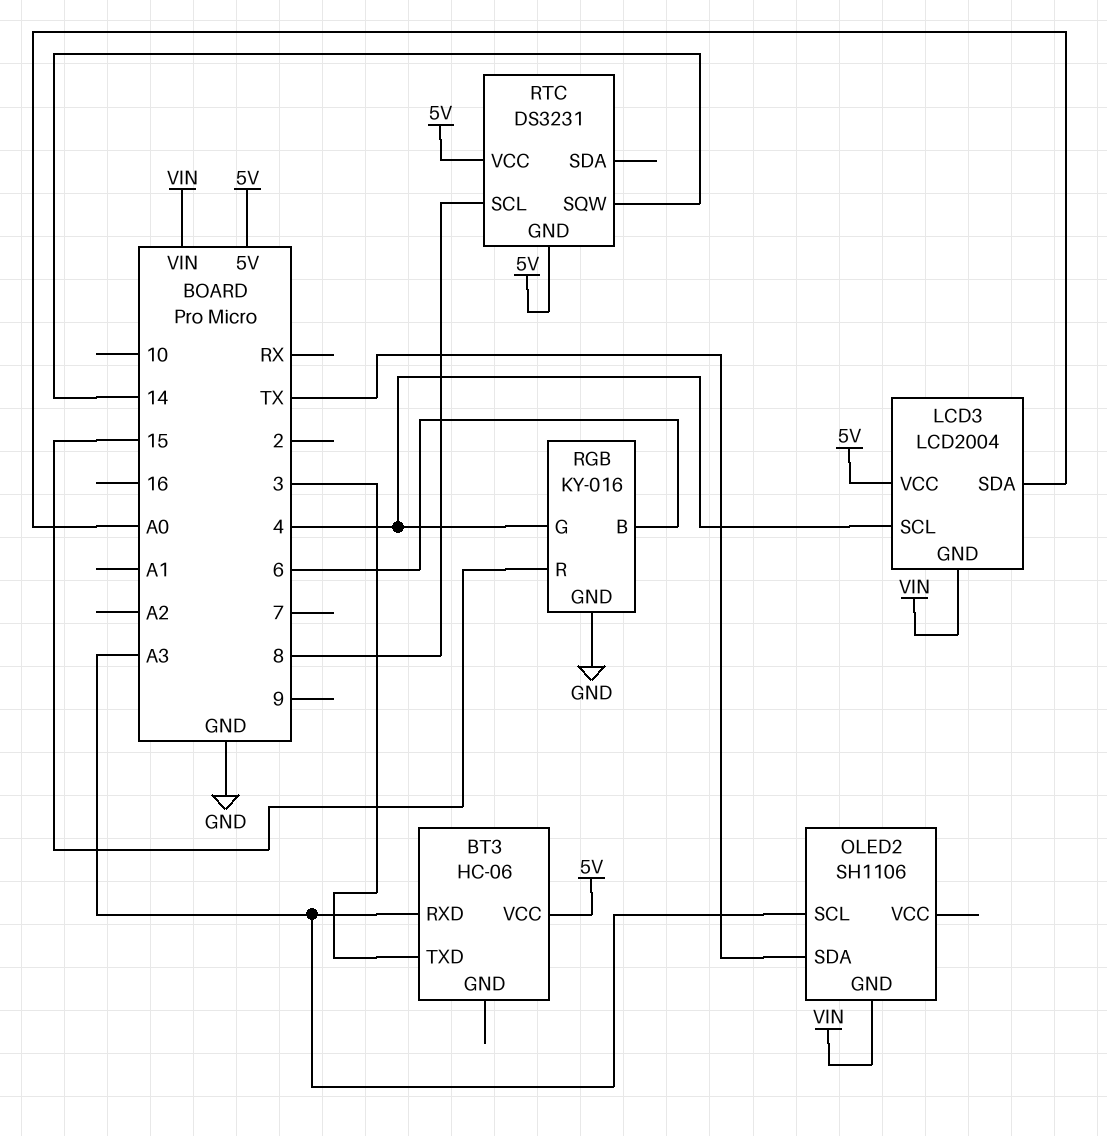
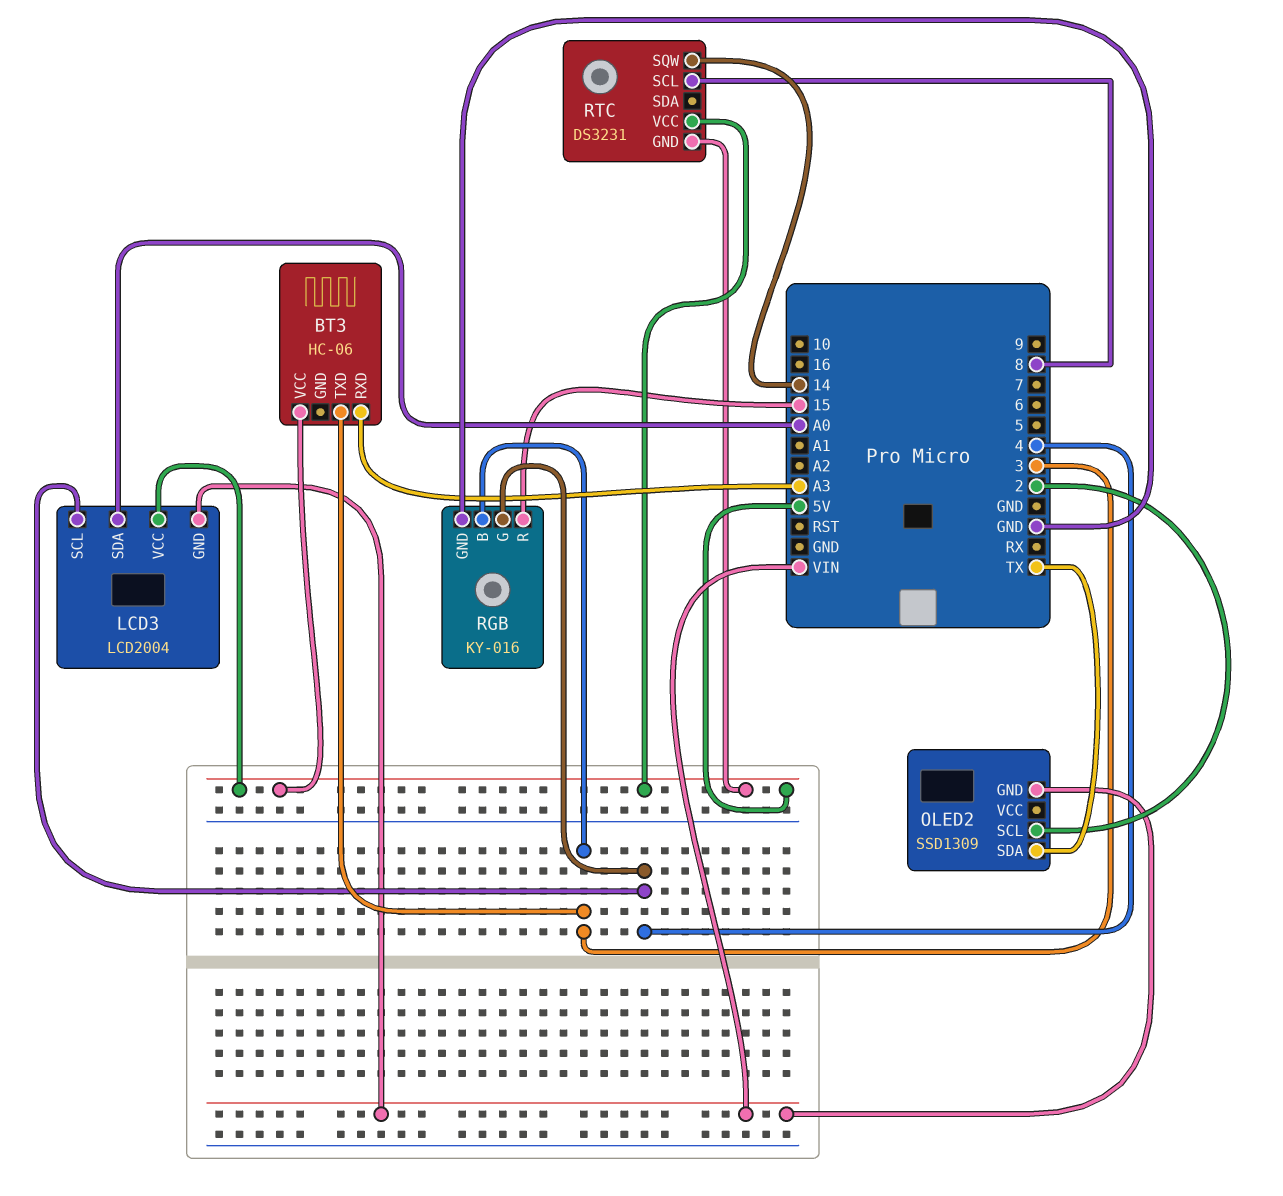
OLED2: SH1106 -> SSD1309
OLED2 pin SCL: A3 -> 2
RGB pin B: 6 -> 3

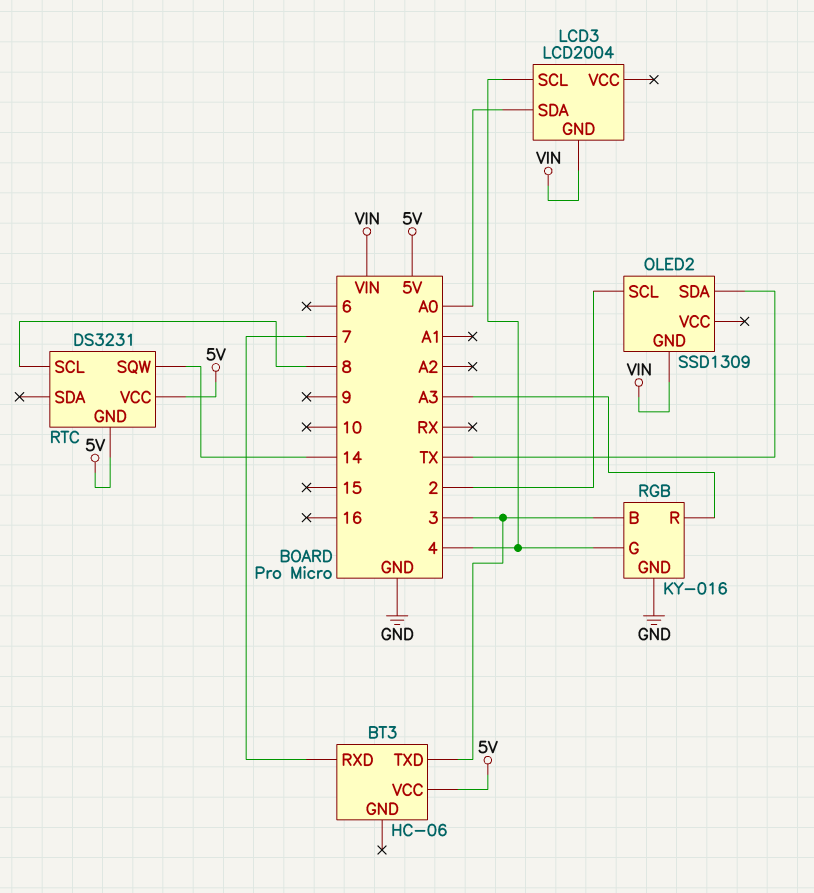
BT3 pin RXD: A3 -> 7
LCD3 pin VCC: 5V -> none
RGB pin R: 15 -> A3

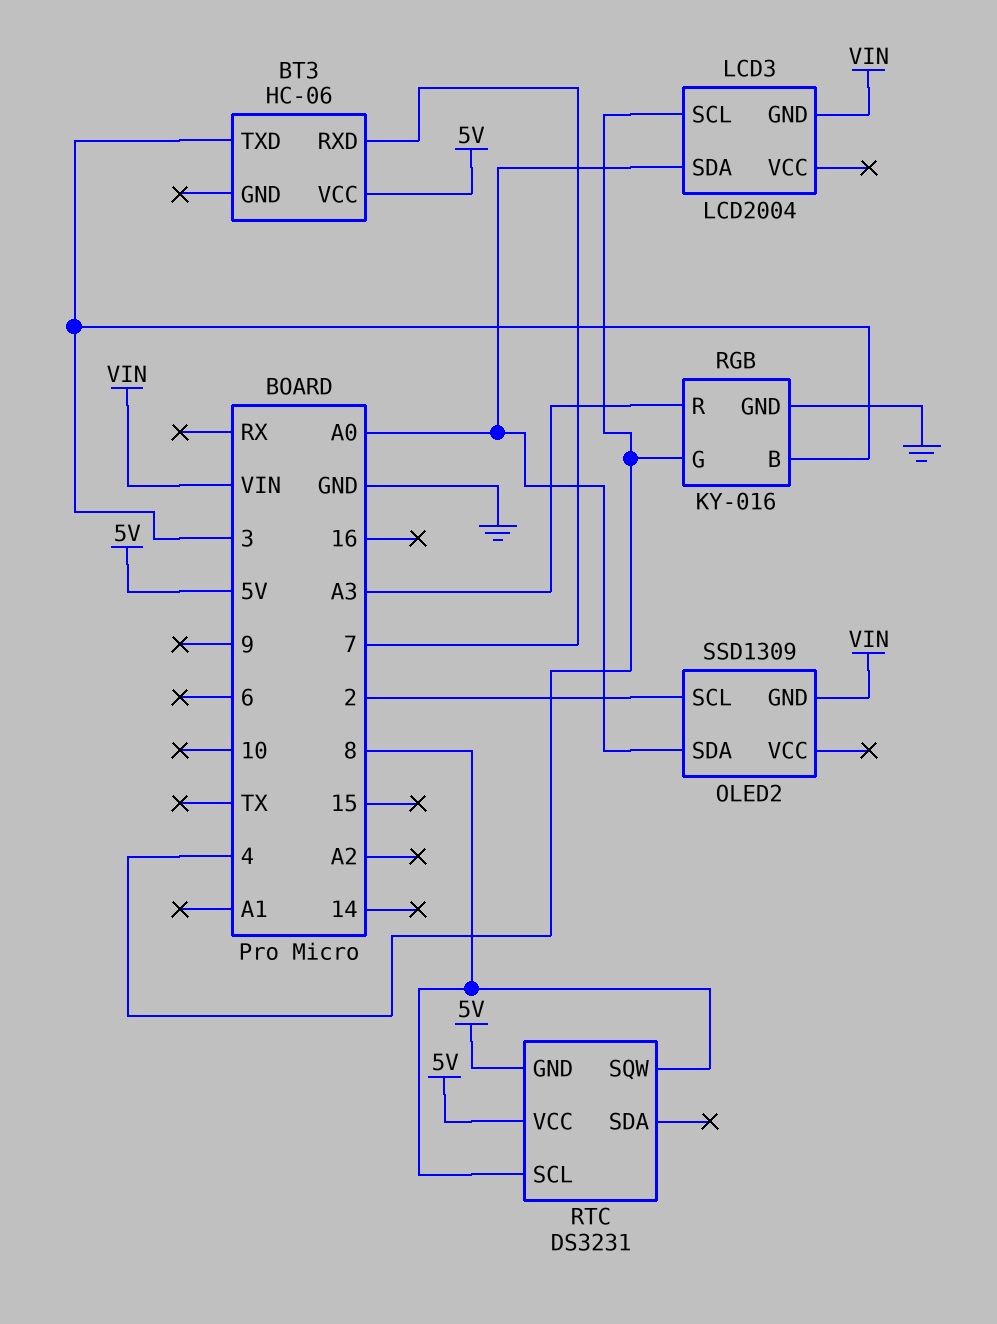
OLED2 pin SDA: TX -> A0
RTC pin SQW: 14 -> 8

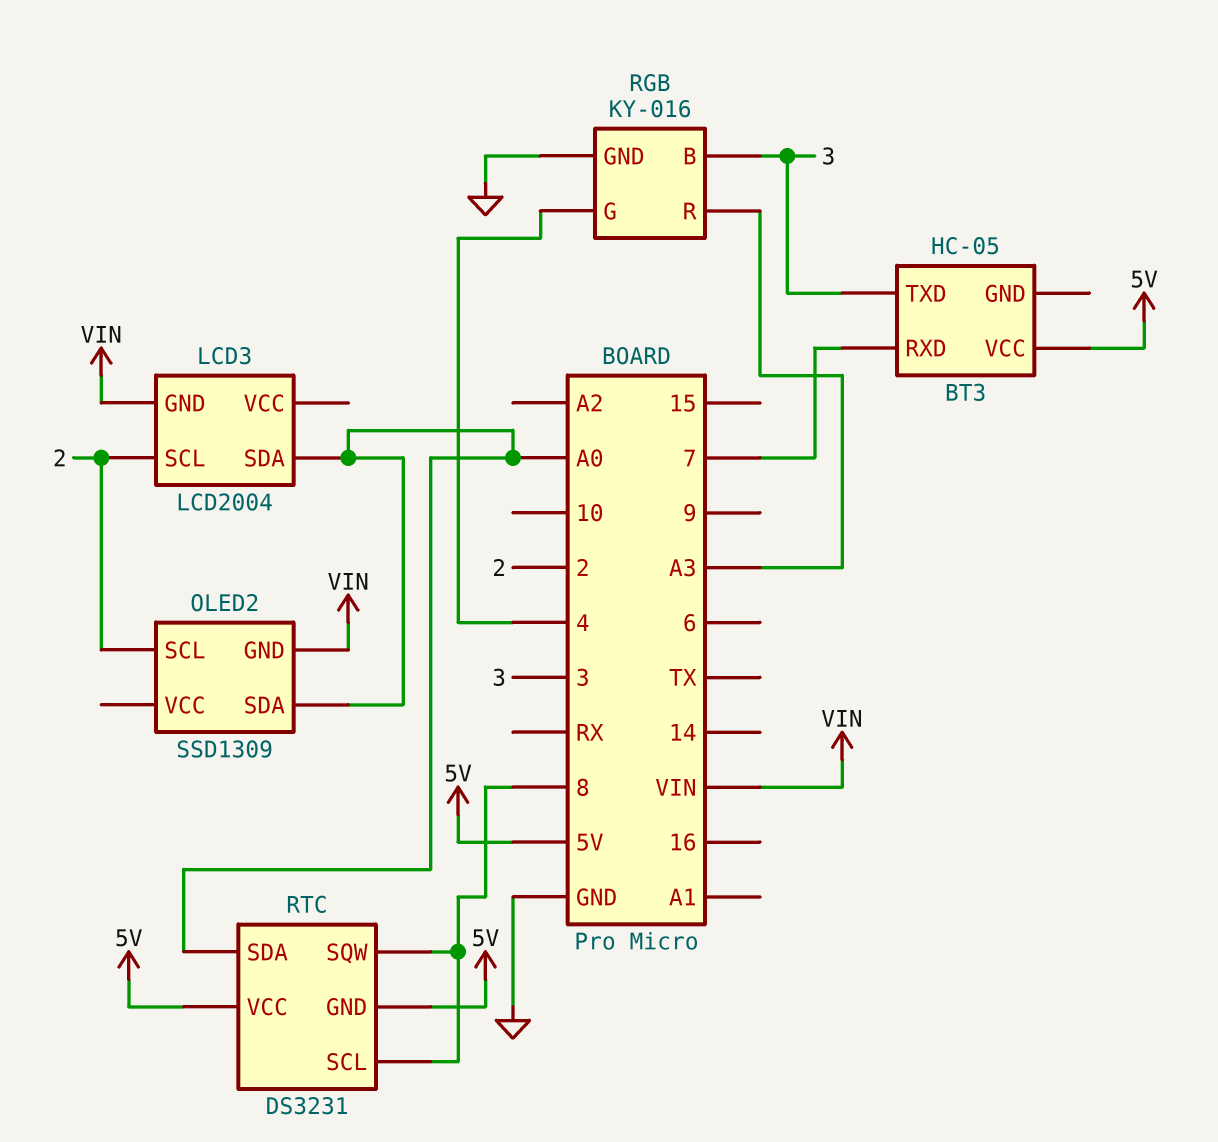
BT3: HC-06 -> HC-05
LCD3 pin SCL: 4 -> 2
RTC pin SDA: none -> A0

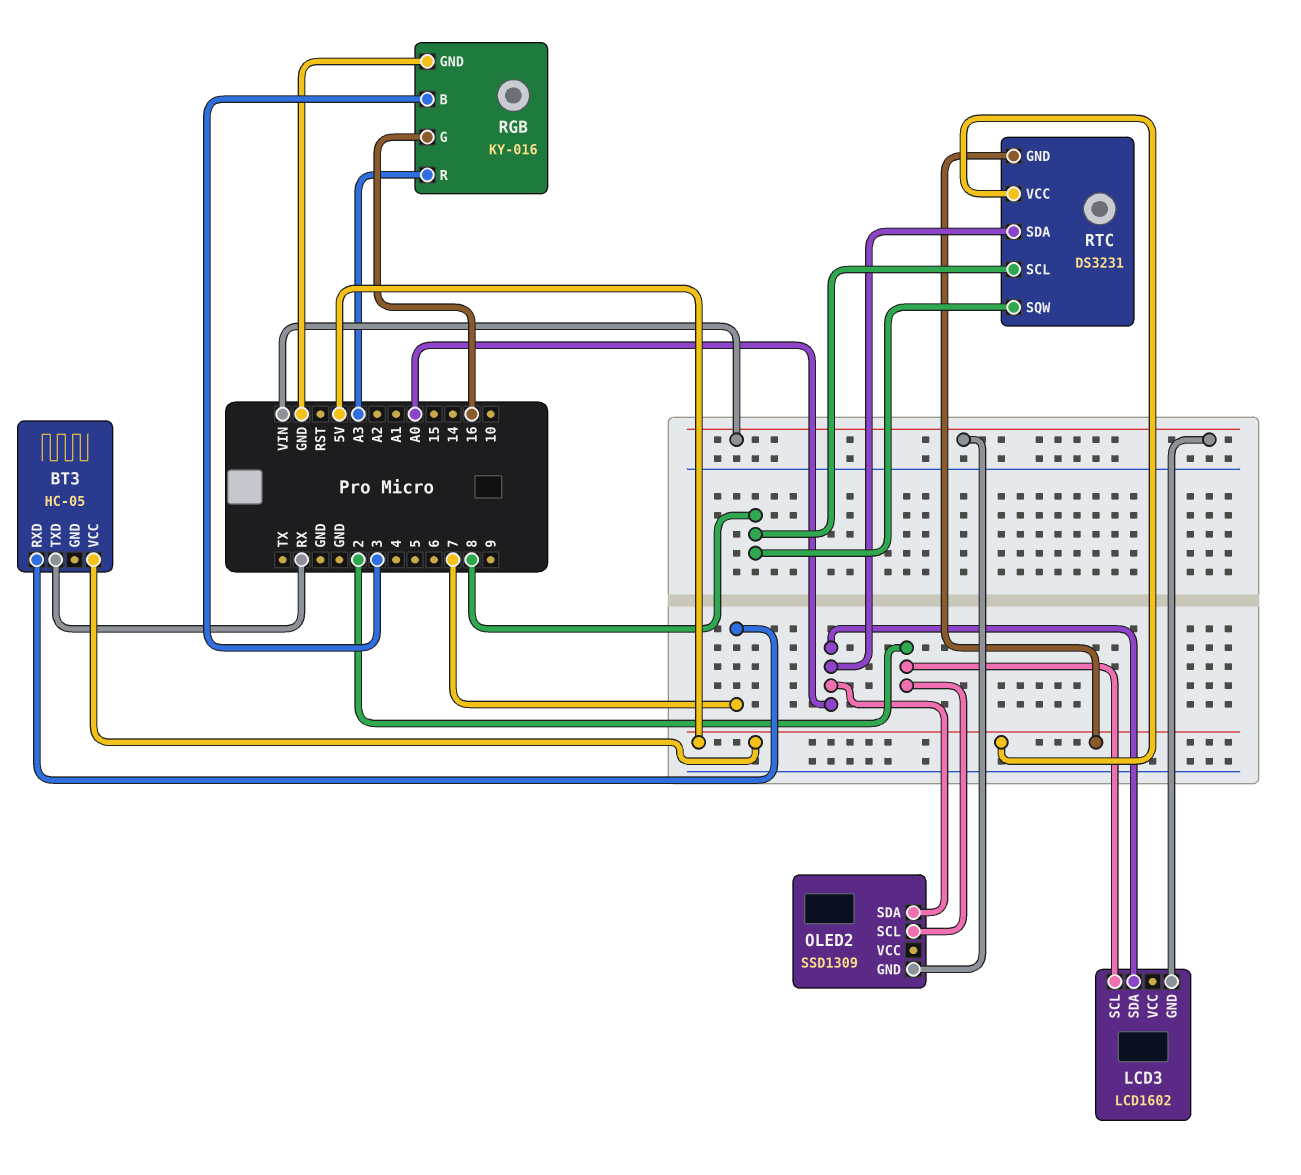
BT3 pin TXD: 3 -> RX
LCD3: LCD2004 -> LCD1602
RGB pin G: 4 -> 16

